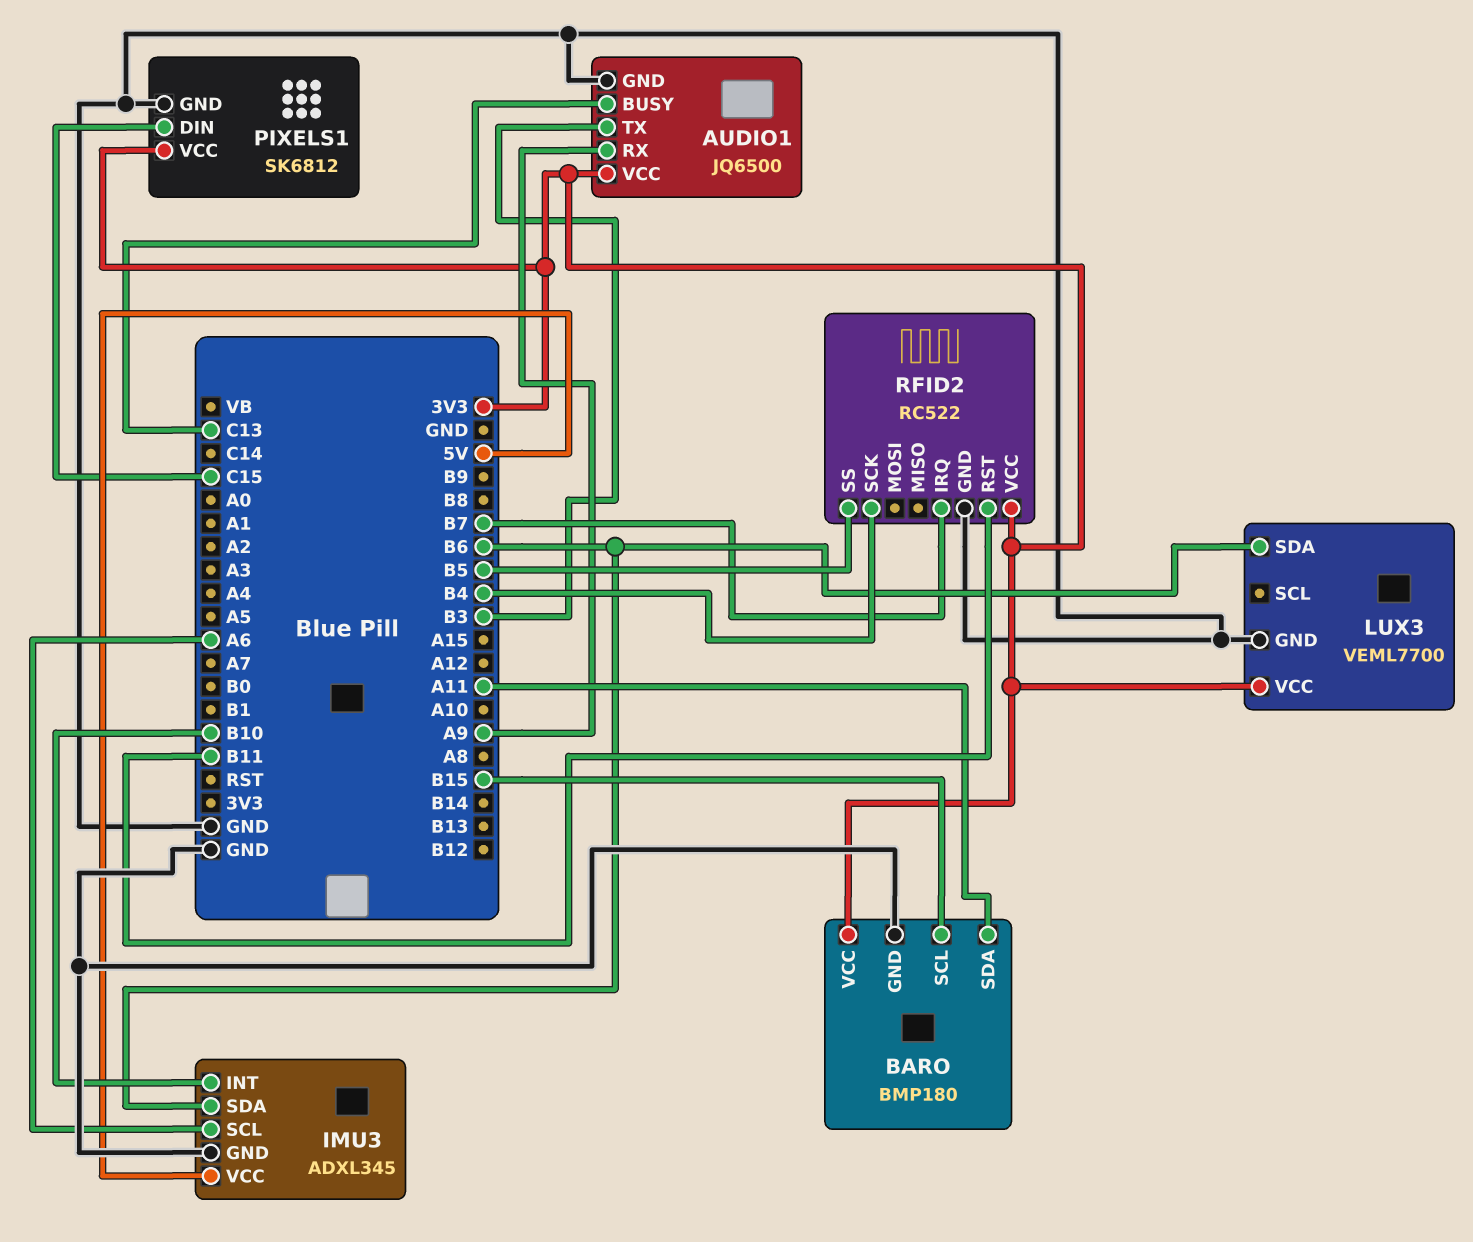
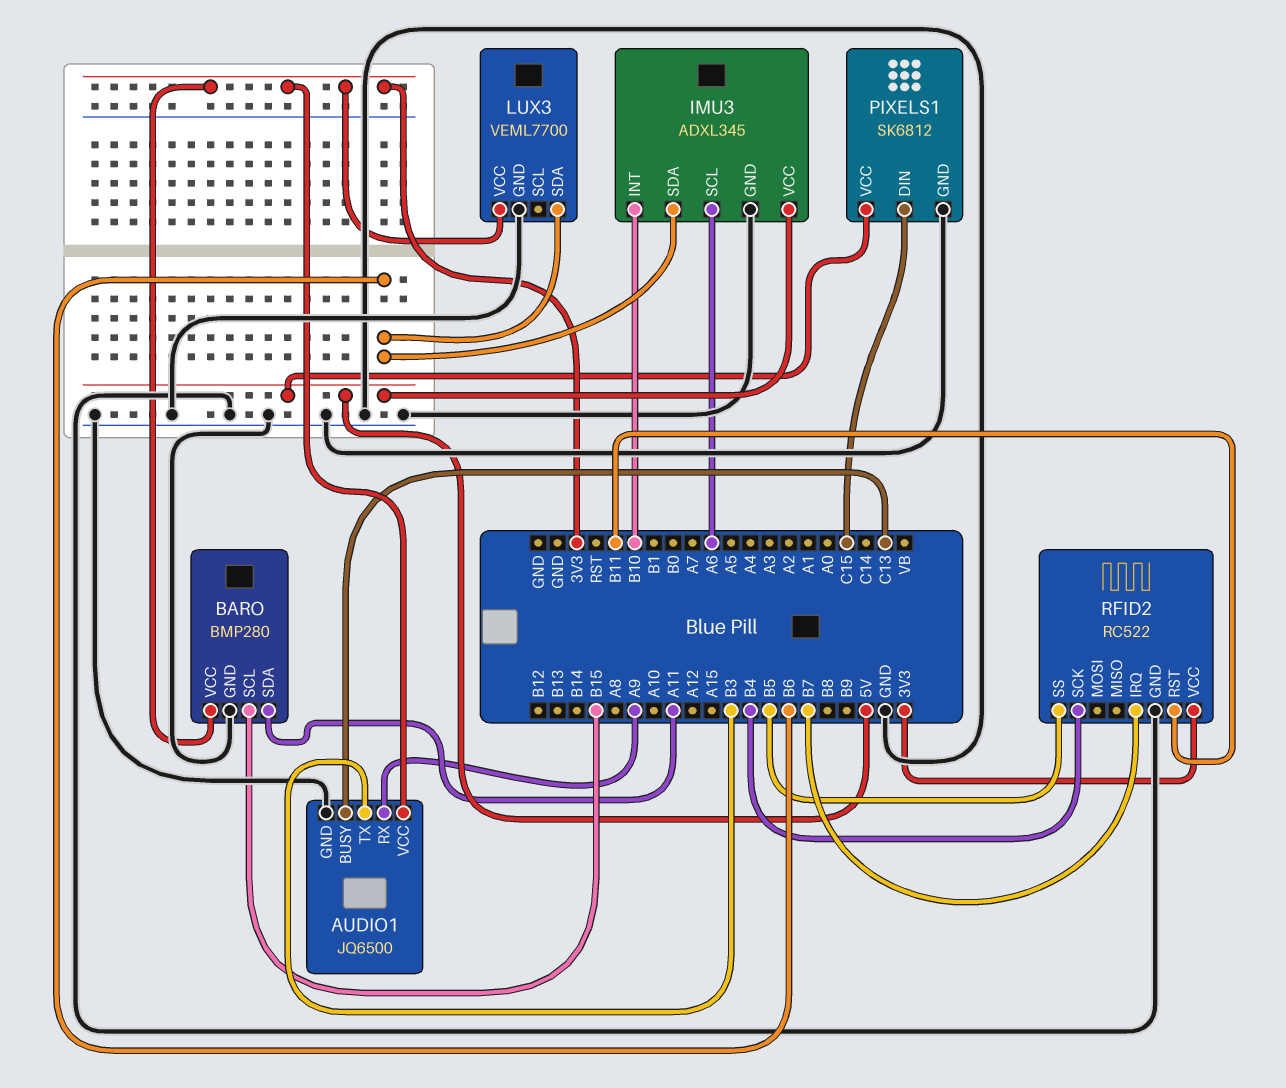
BARO: BMP180 -> BMP280
PIXELS1 pin VCC: 3V3 -> 5V

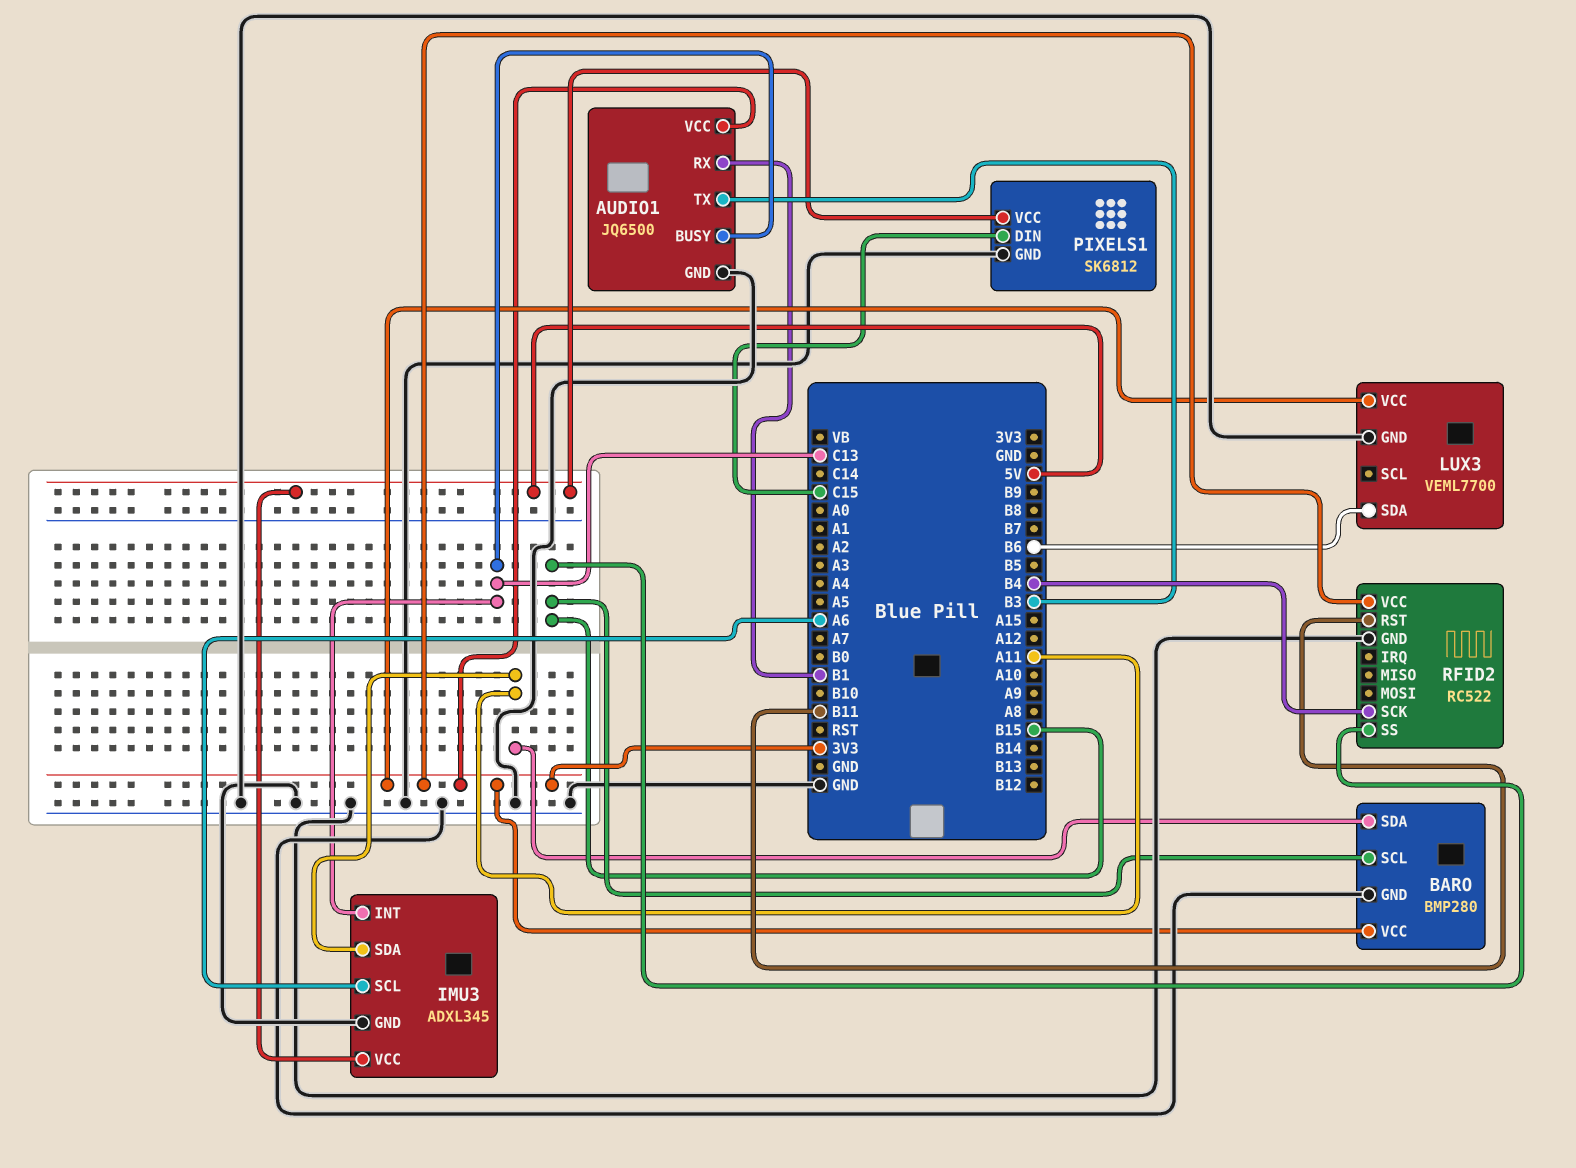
AUDIO1 pin RX: A9 -> B1
IMU3 pin INT: B10 -> C13
IMU3 pin SDA: B6 -> A11
RFID2 pin IRQ: B7 -> none
RFID2 pin SS: B5 -> B15

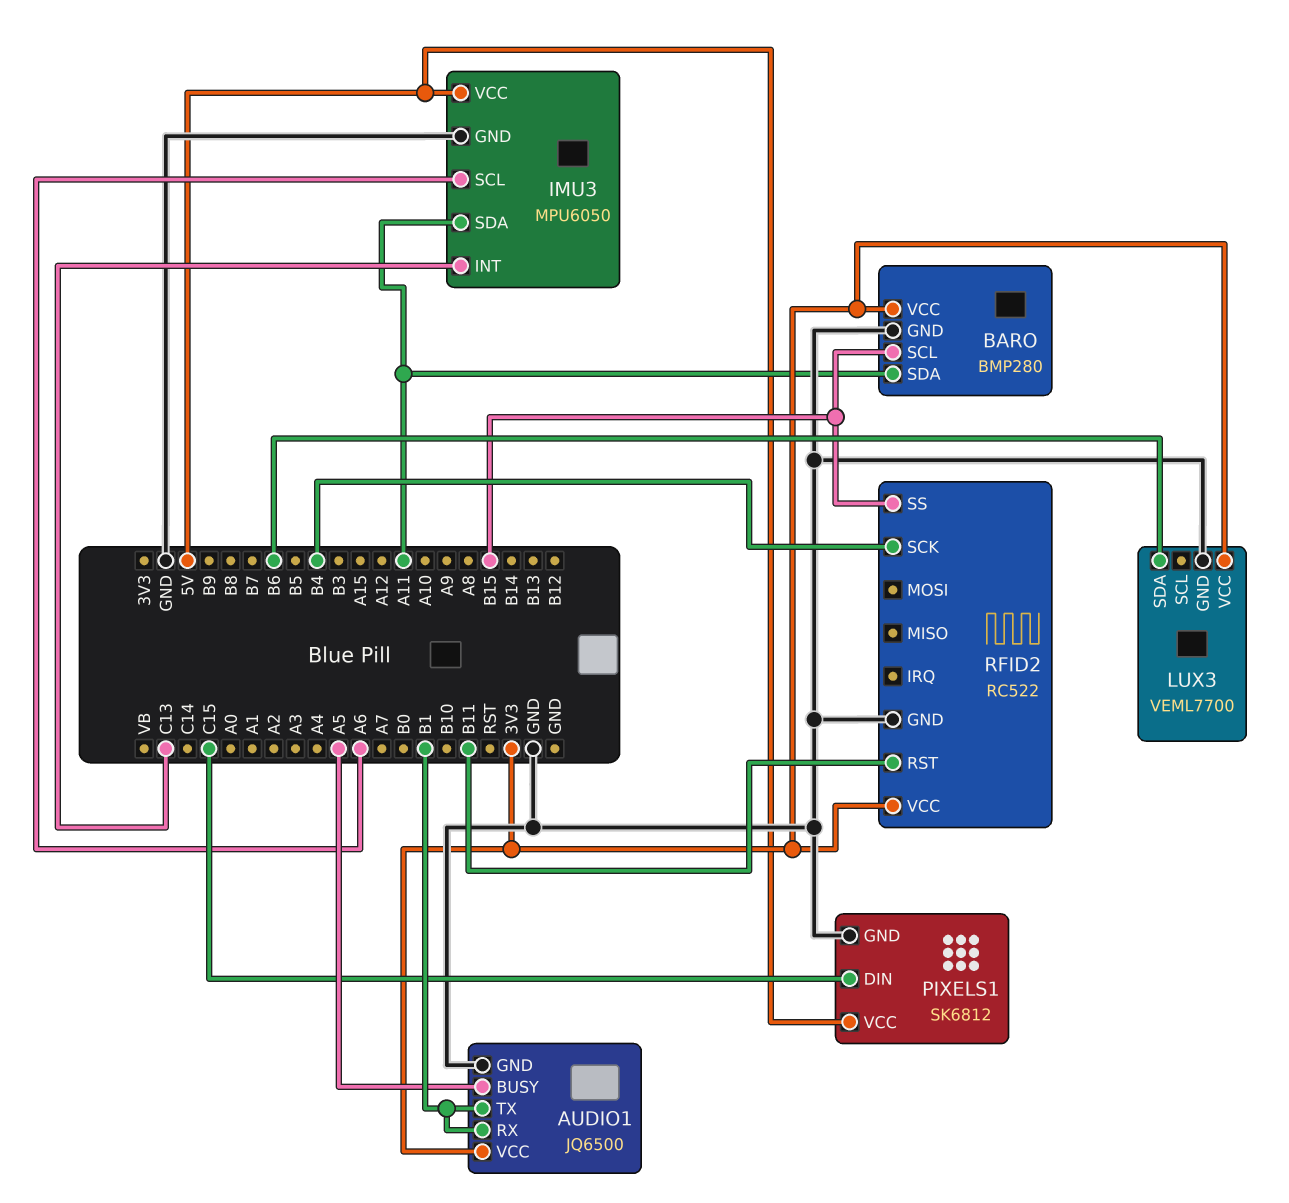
AUDIO1 pin BUSY: C13 -> A5
AUDIO1 pin TX: B3 -> B1
IMU3: ADXL345 -> MPU6050

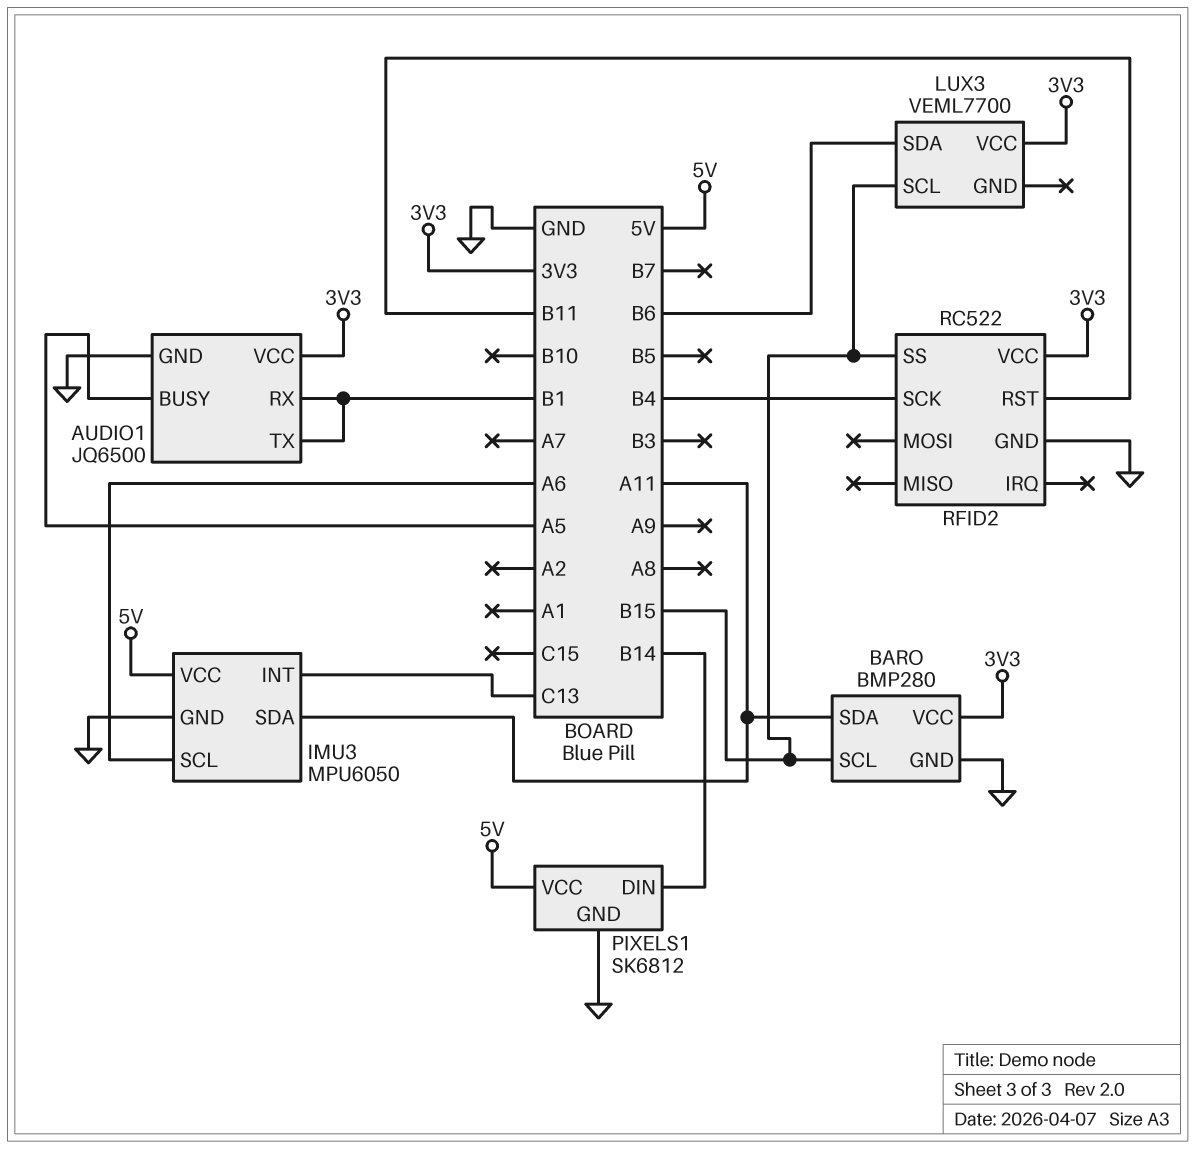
LUX3 pin GND: GND -> none
LUX3 pin SCL: none -> B15
PIXELS1 pin DIN: C15 -> B14

